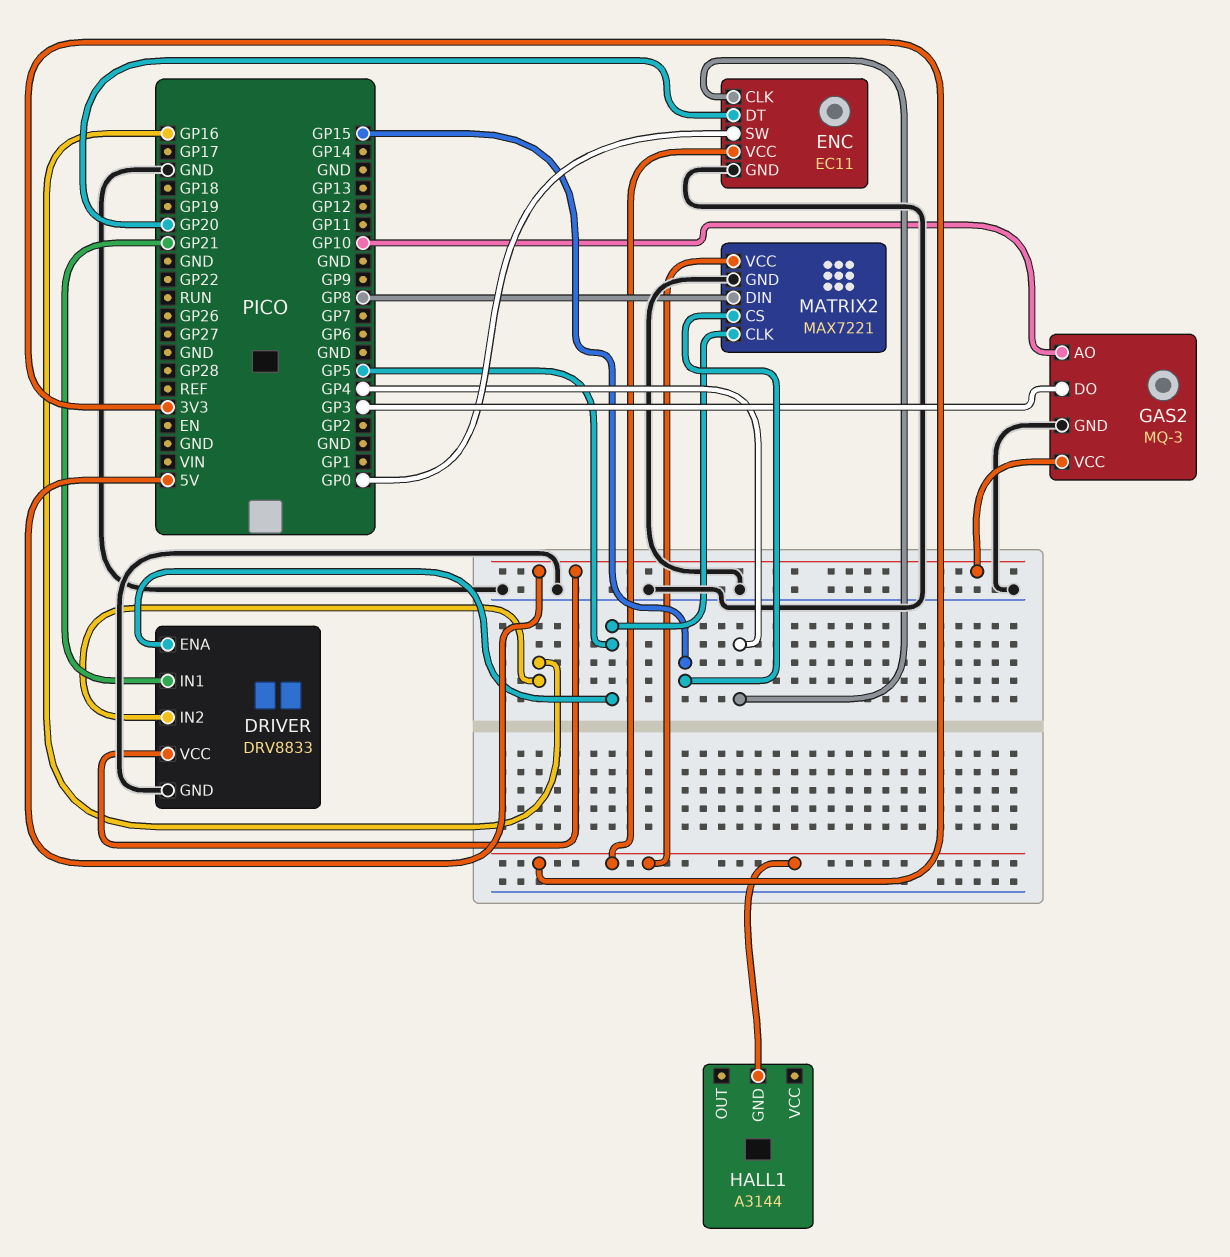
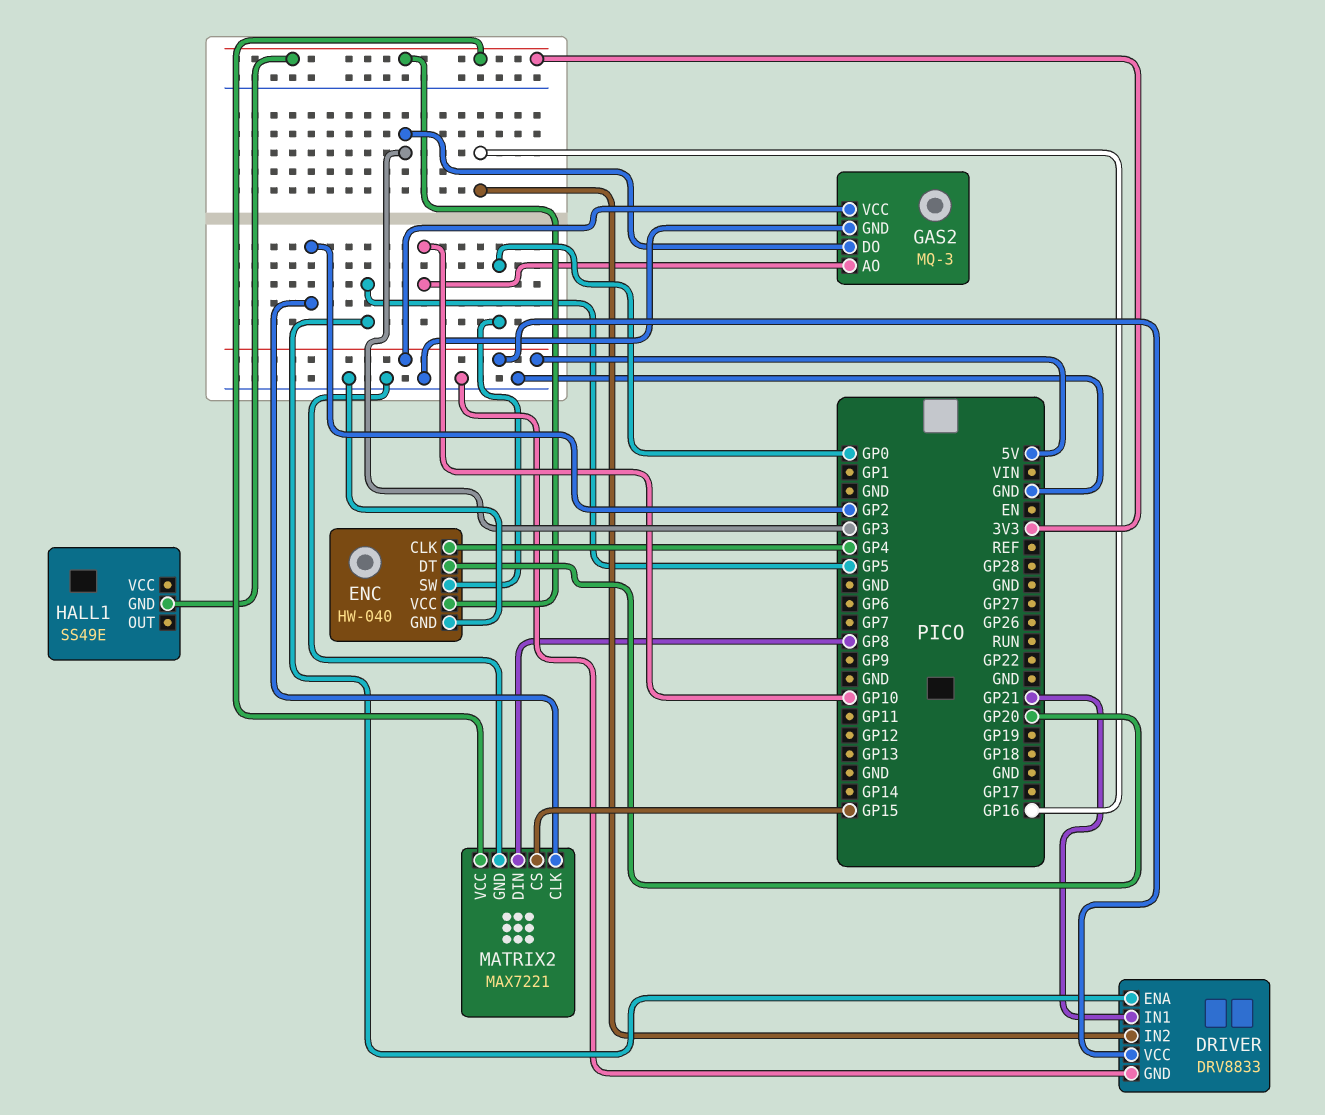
ENC: EC11 -> HW-040
HALL1: A3144 -> SS49E
MATRIX2 pin CLK: GP5 -> GP2

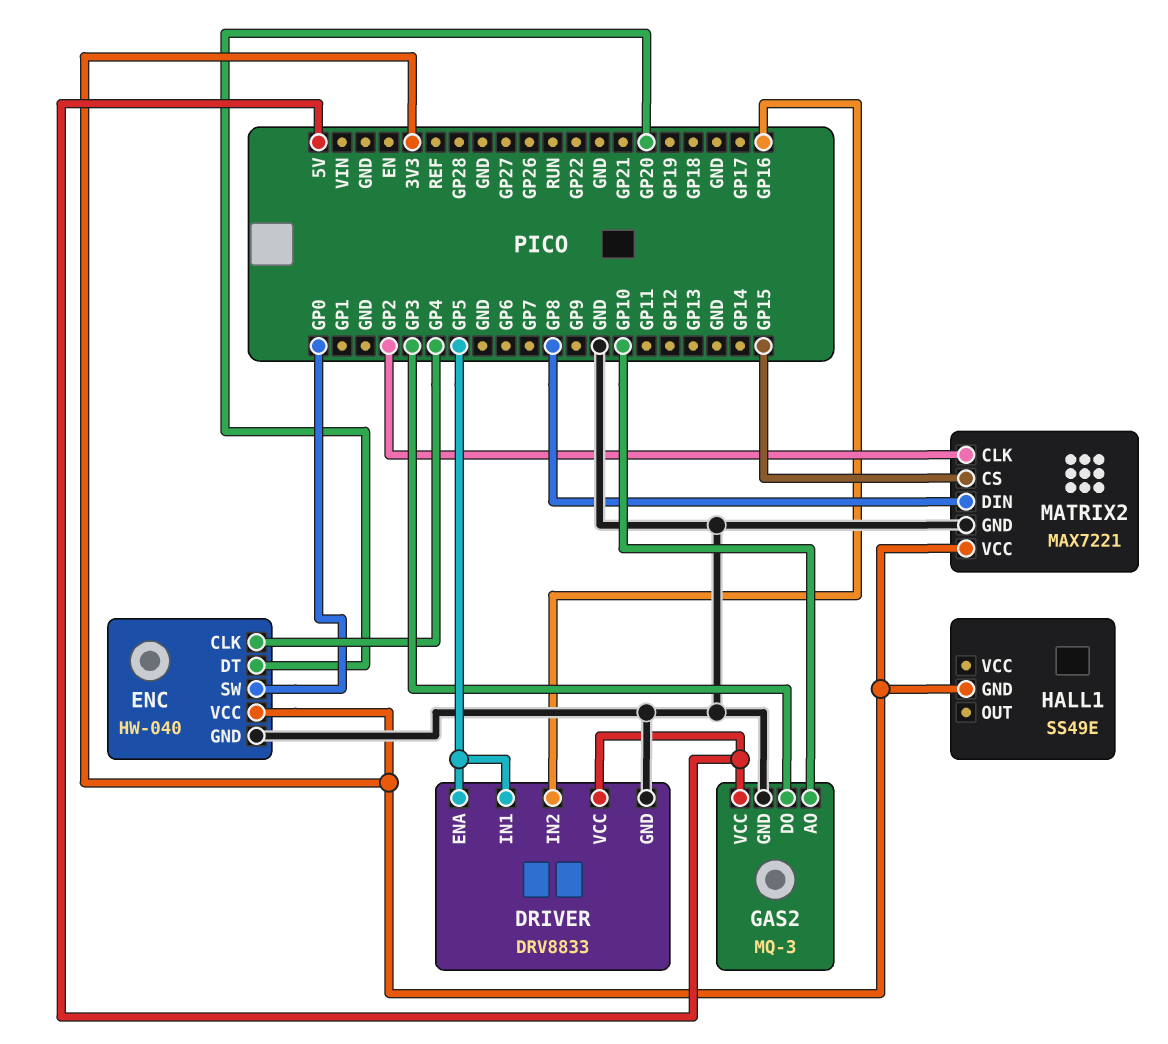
DRIVER pin IN1: GP21 -> GP5

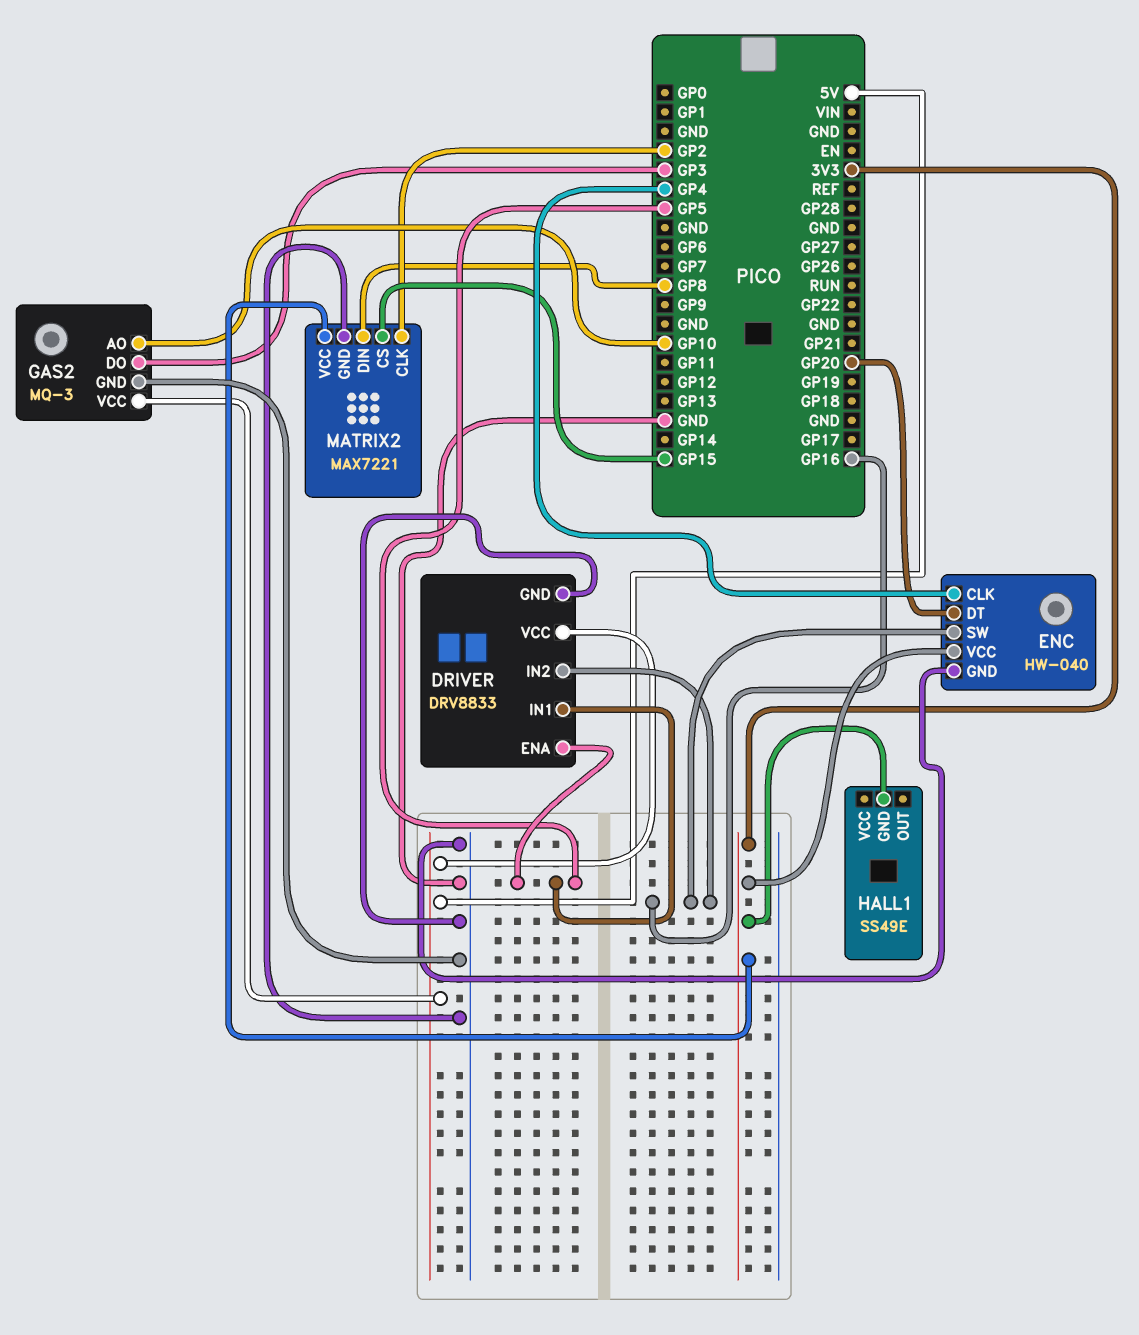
ENC pin SW: GP0 -> GP16

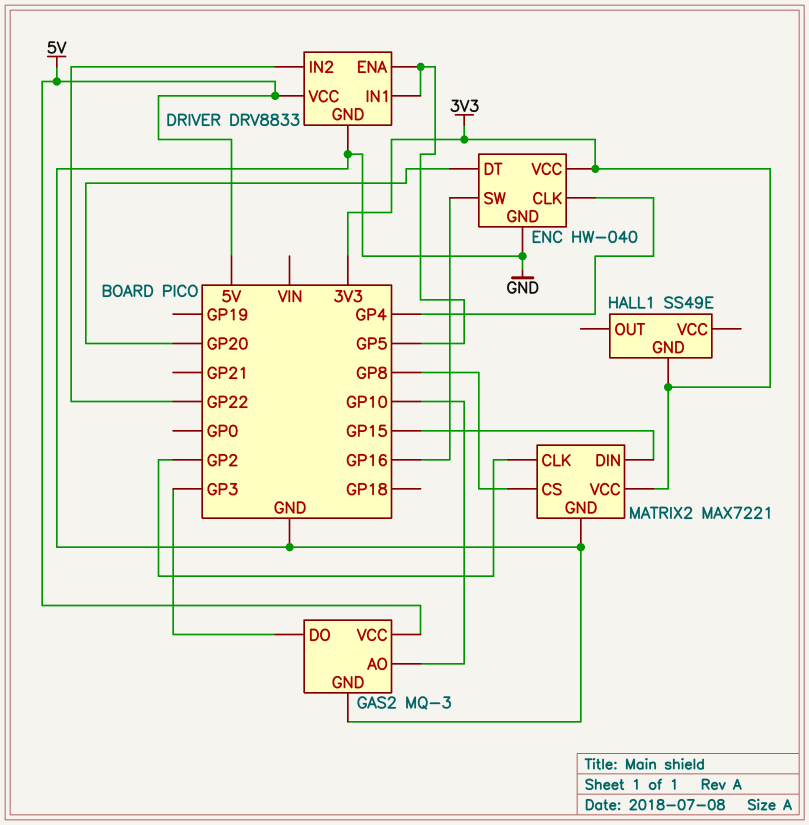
DRIVER pin IN2: GP16 -> GP22
MATRIX2 pin CS: GP15 -> GP8
MATRIX2 pin DIN: GP8 -> GP15

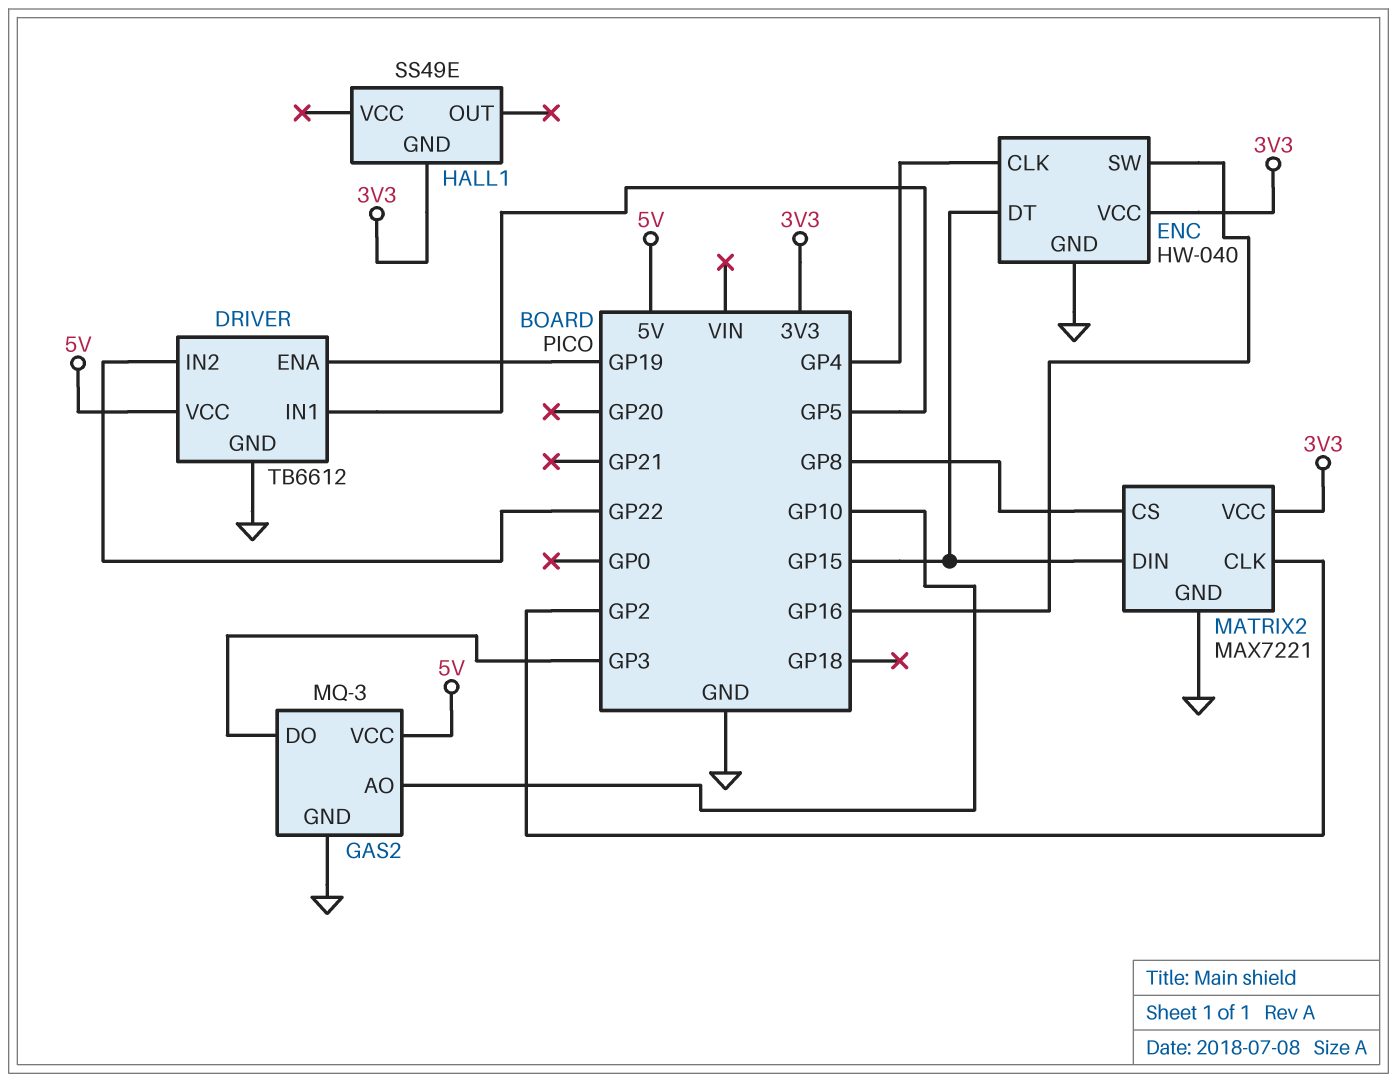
DRIVER: DRV8833 -> TB6612
DRIVER pin ENA: GP5 -> GP19
ENC pin DT: GP20 -> GP15

